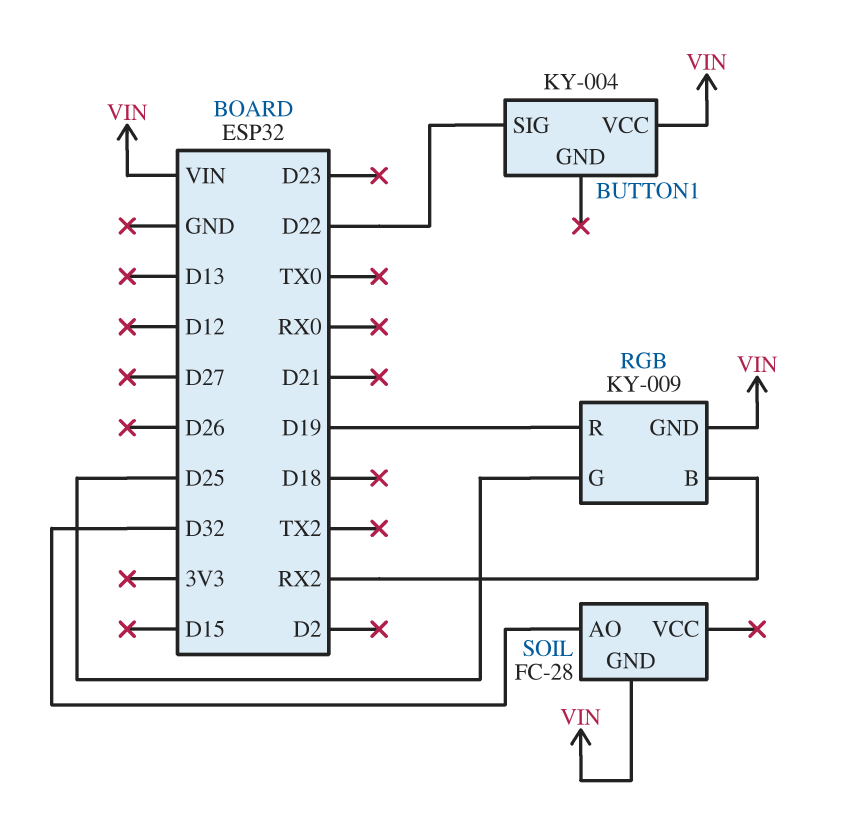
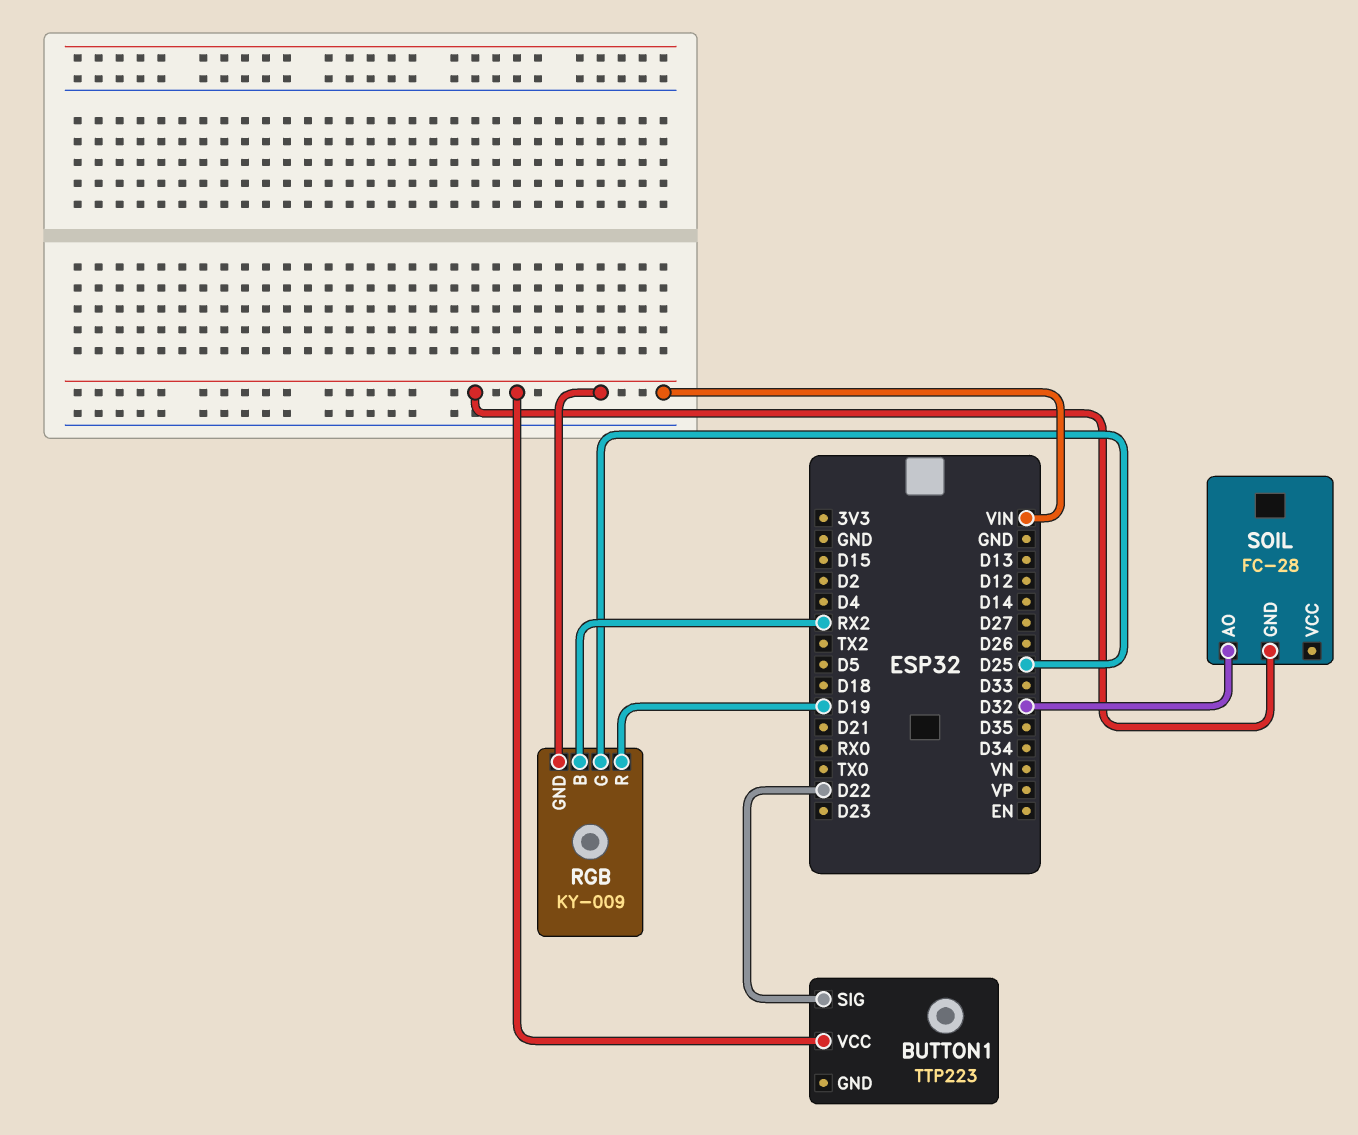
BUTTON1: KY-004 -> TTP223

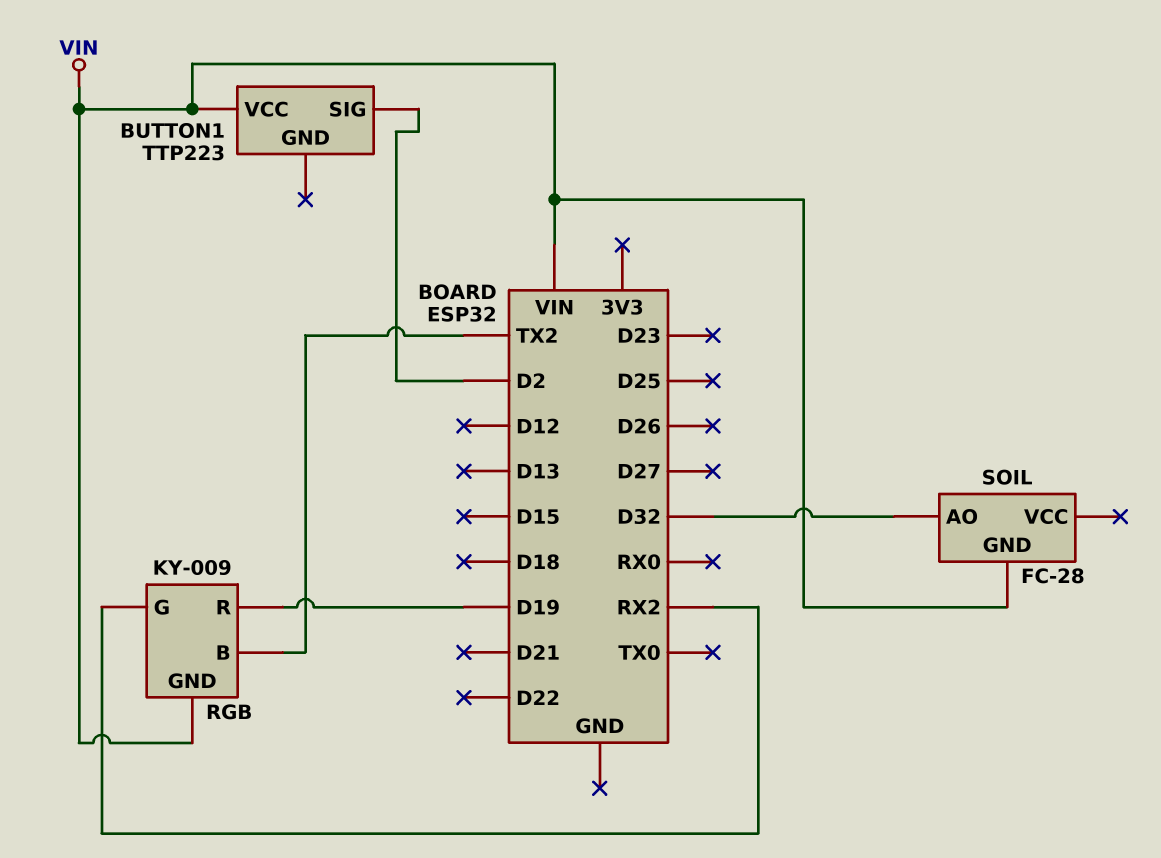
BUTTON1 pin SIG: D22 -> D2
RGB pin B: RX2 -> TX2
RGB pin G: D25 -> RX2

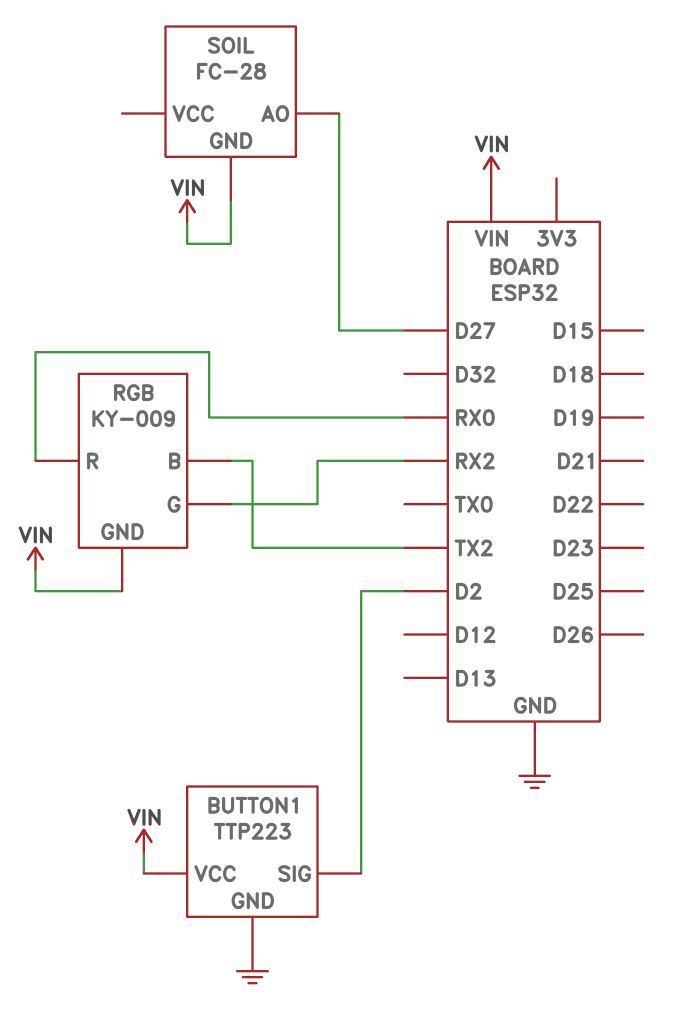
BUTTON1 pin GND: none -> GND
RGB pin R: D19 -> RX0
SOIL pin AO: D32 -> D27

